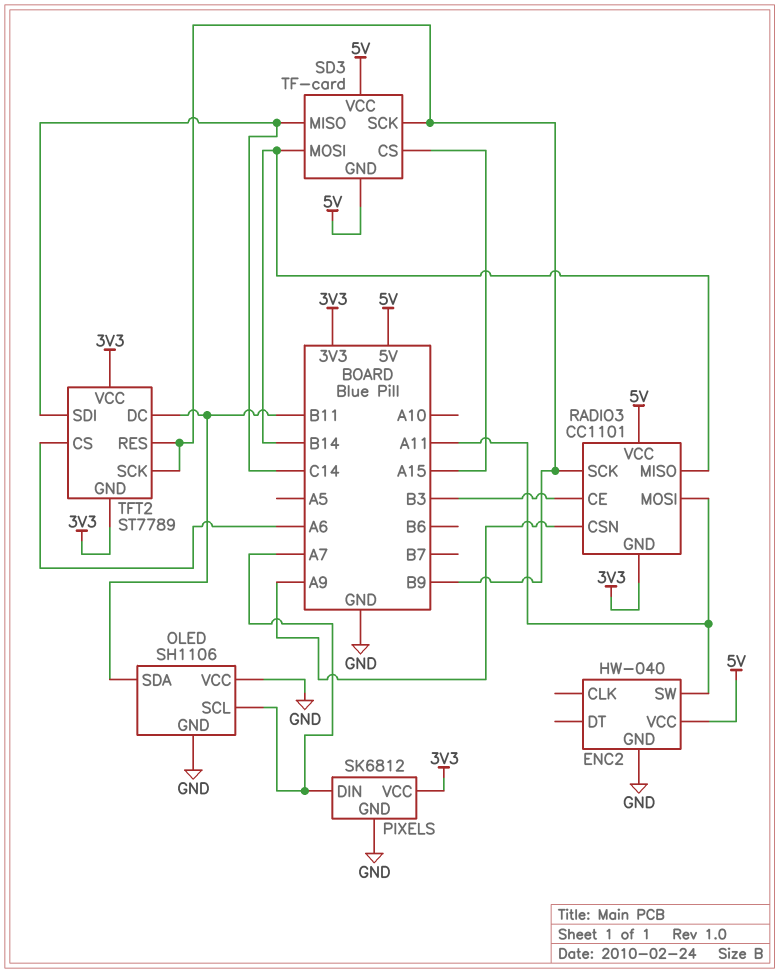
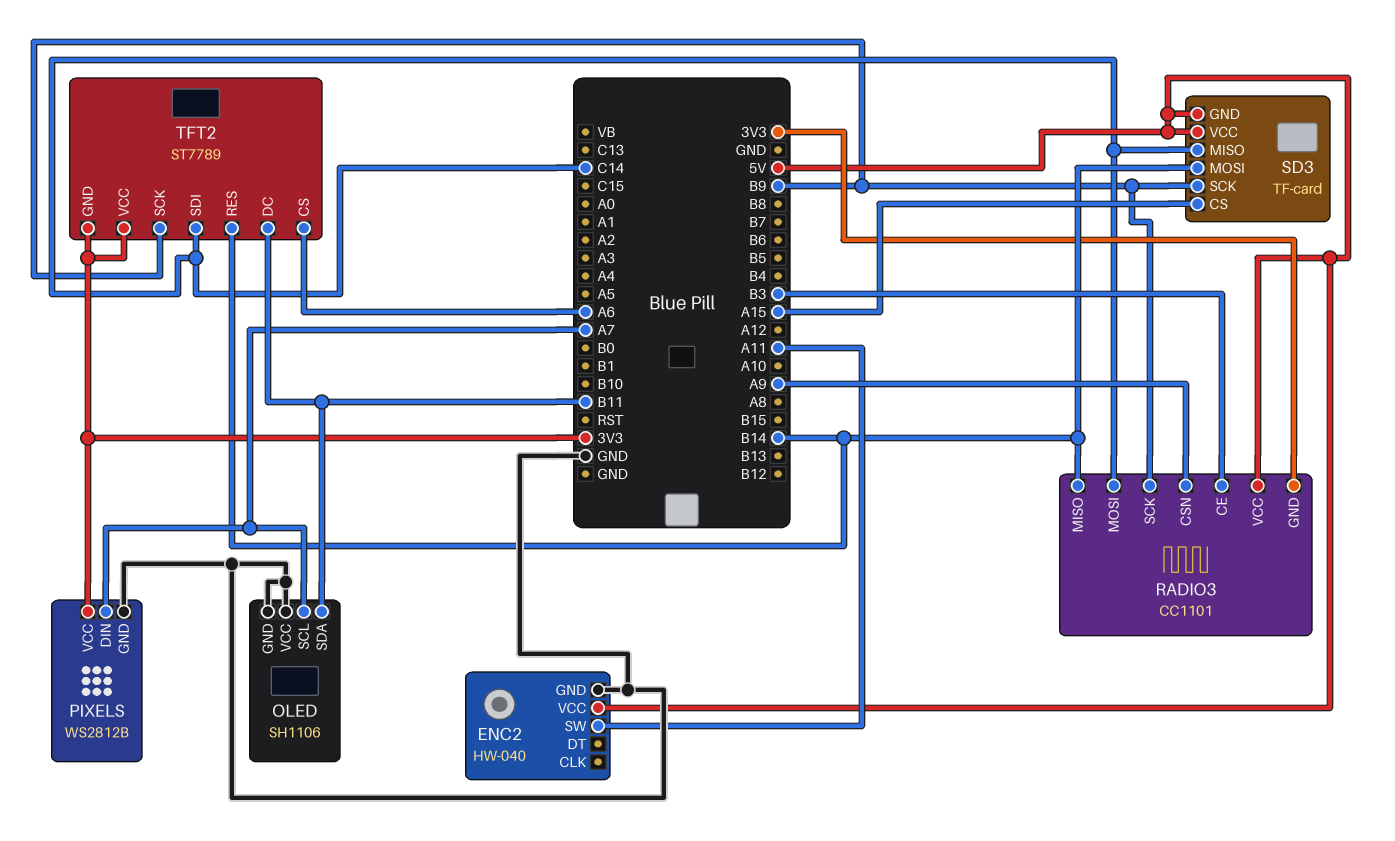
PIXELS: SK6812 -> WS2812B
RADIO3 pin MOSI: A11 -> C14
TFT2 pin RES: B9 -> B14

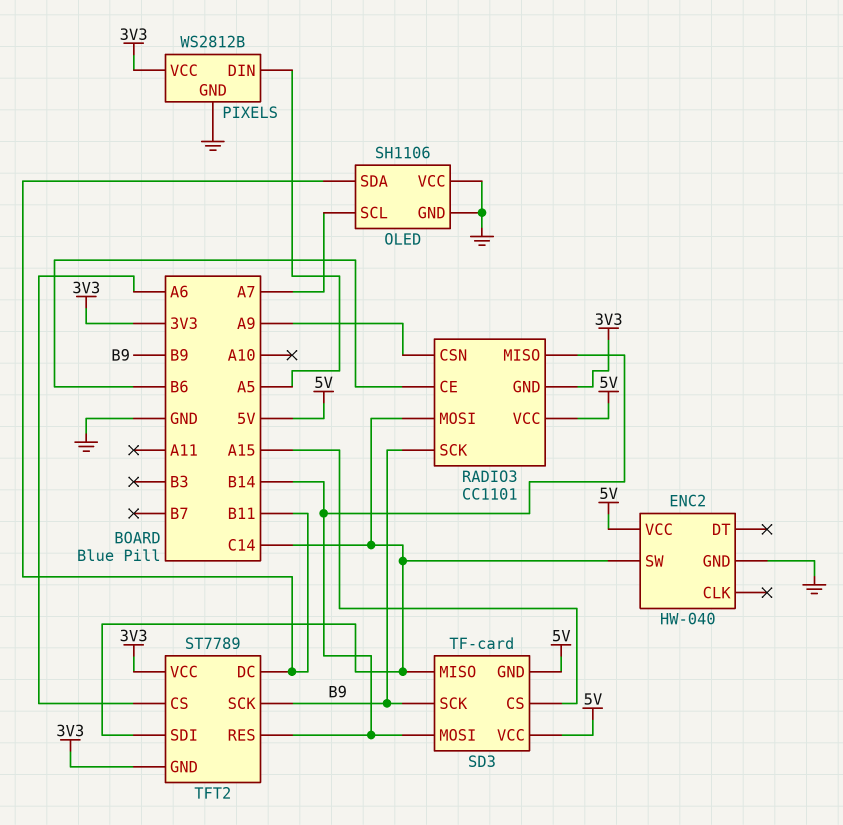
ENC2 pin SW: A11 -> C14
PIXELS pin DIN: A7 -> A5
RADIO3 pin CE: B3 -> B6

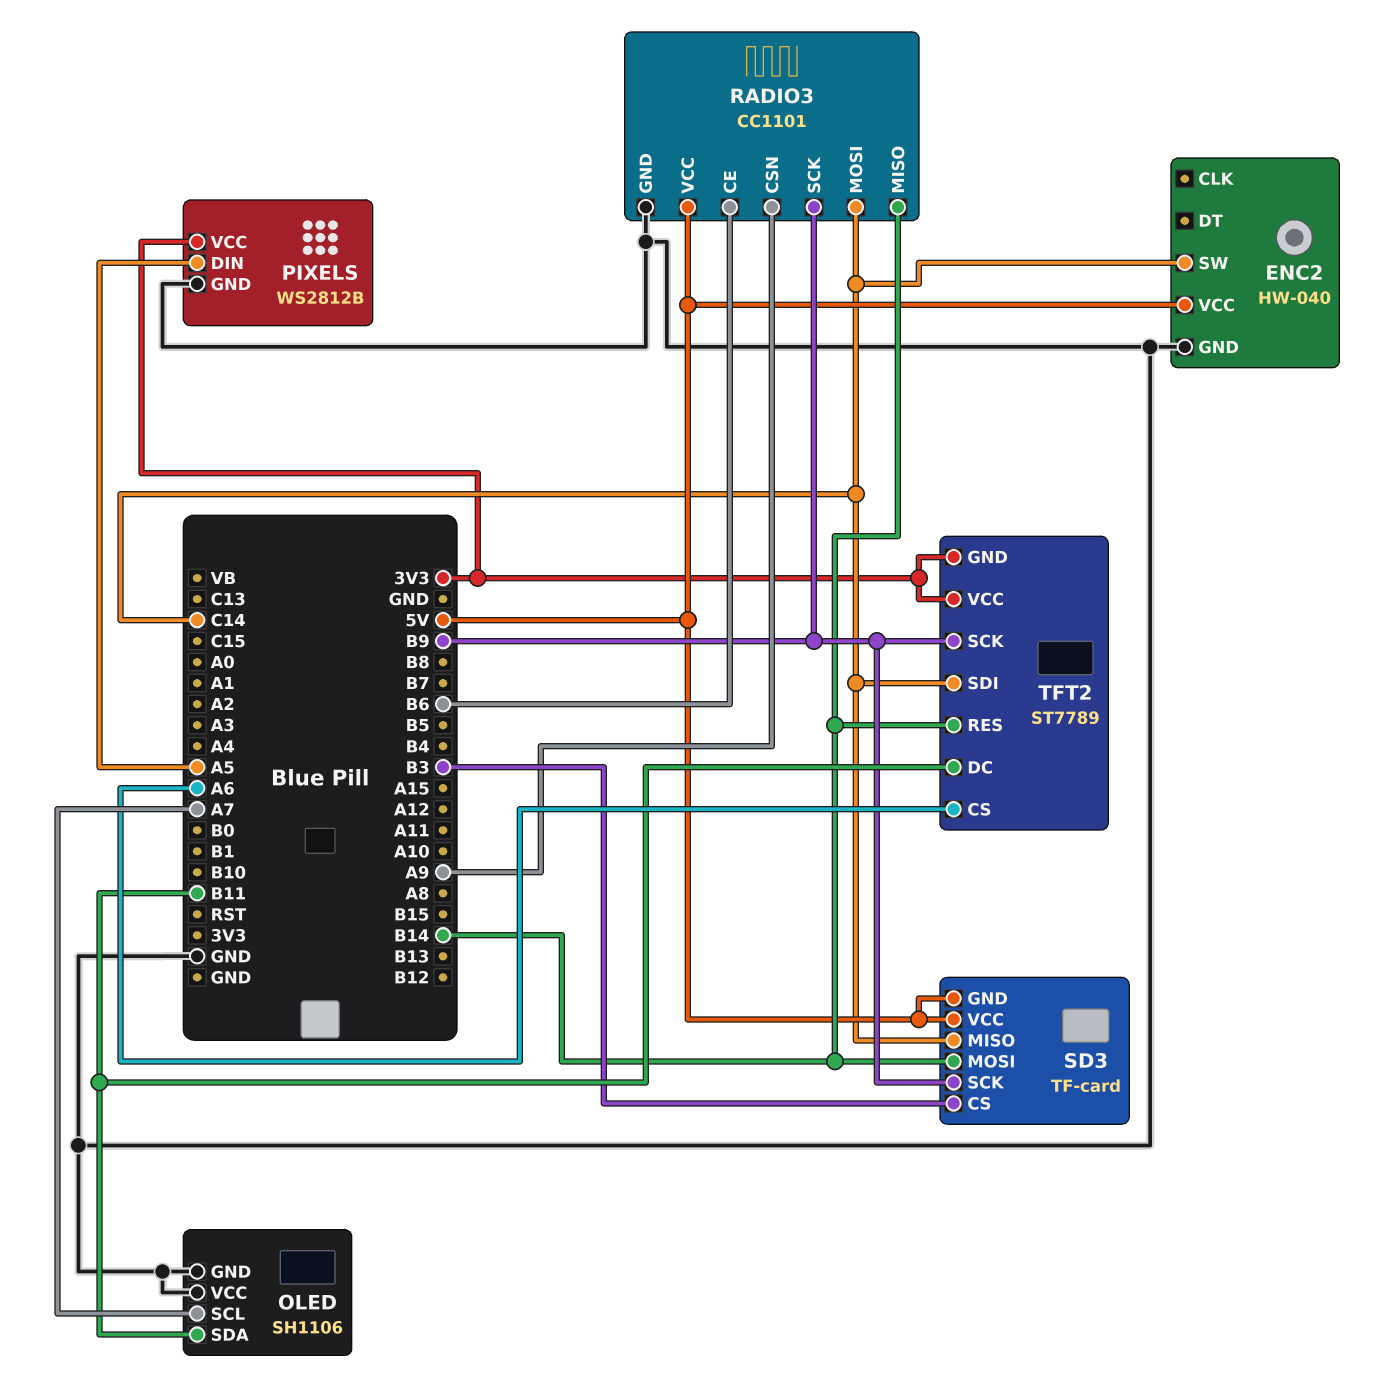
RADIO3 pin GND: 3V3 -> GND
SD3 pin CS: A15 -> B3

